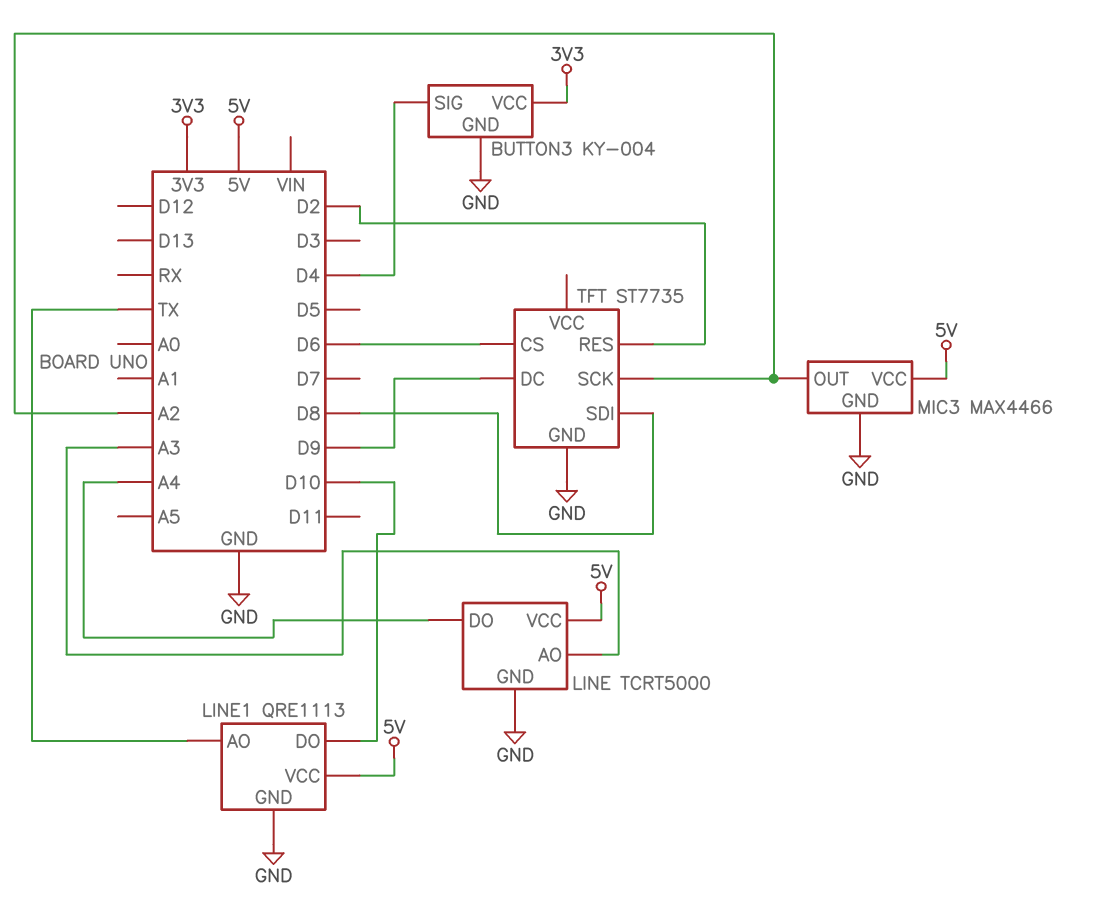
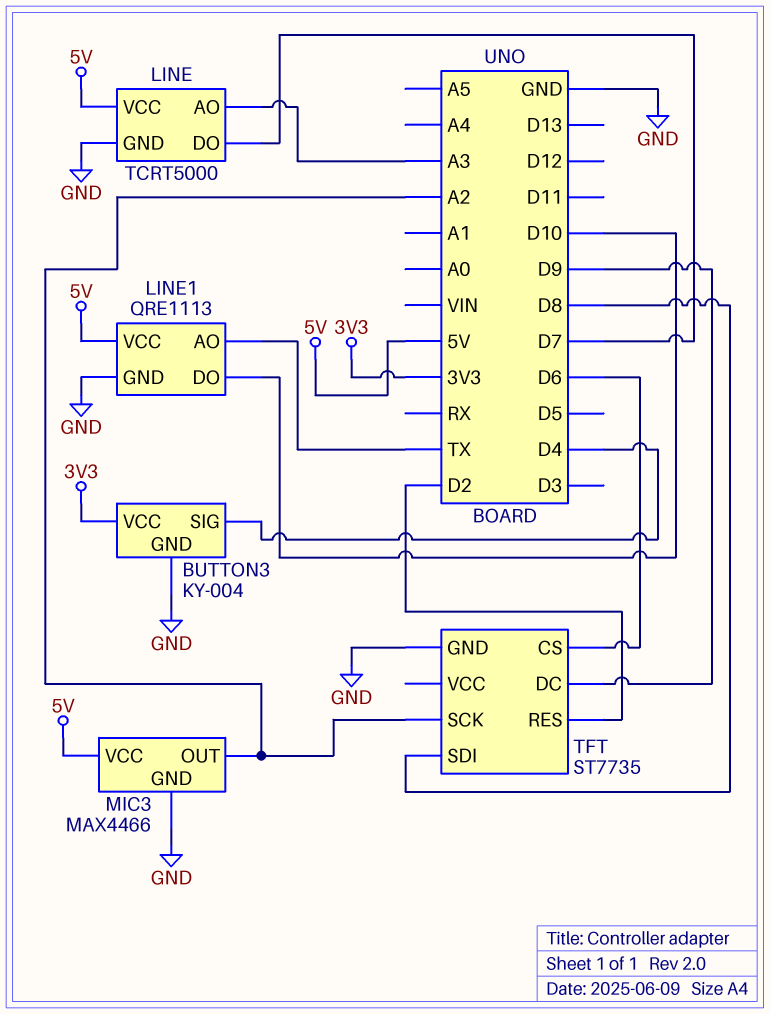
LINE pin DO: A4 -> D7

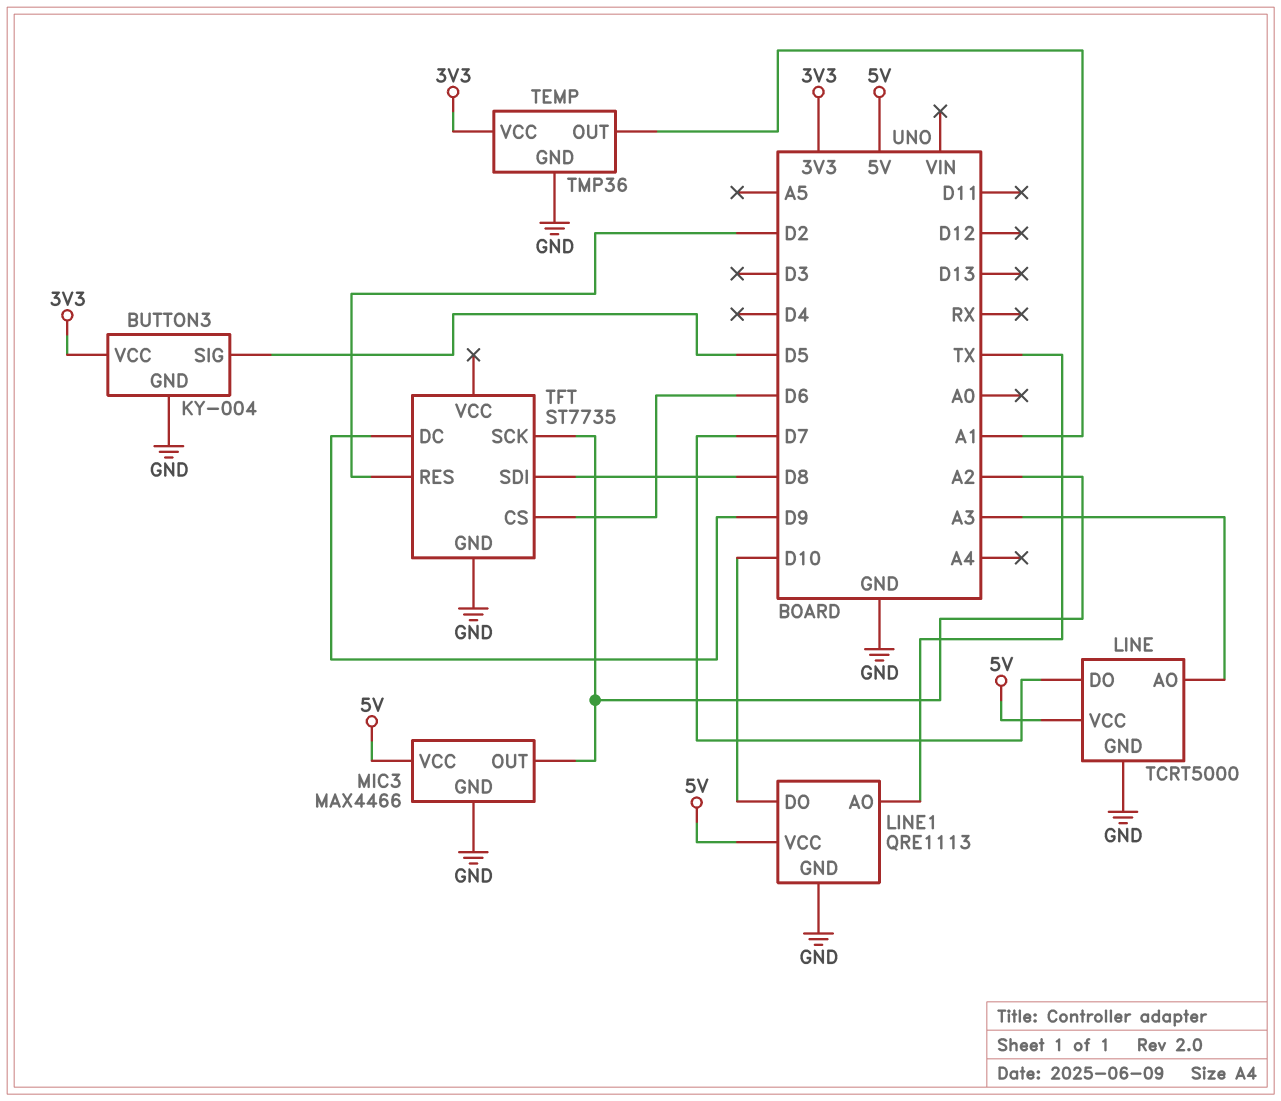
BUTTON3 pin SIG: D4 -> D5
TEMP: none -> TMP36
TEMP pin GND: none -> GND
TEMP pin OUT: none -> A1
TEMP pin VCC: none -> 3V3

